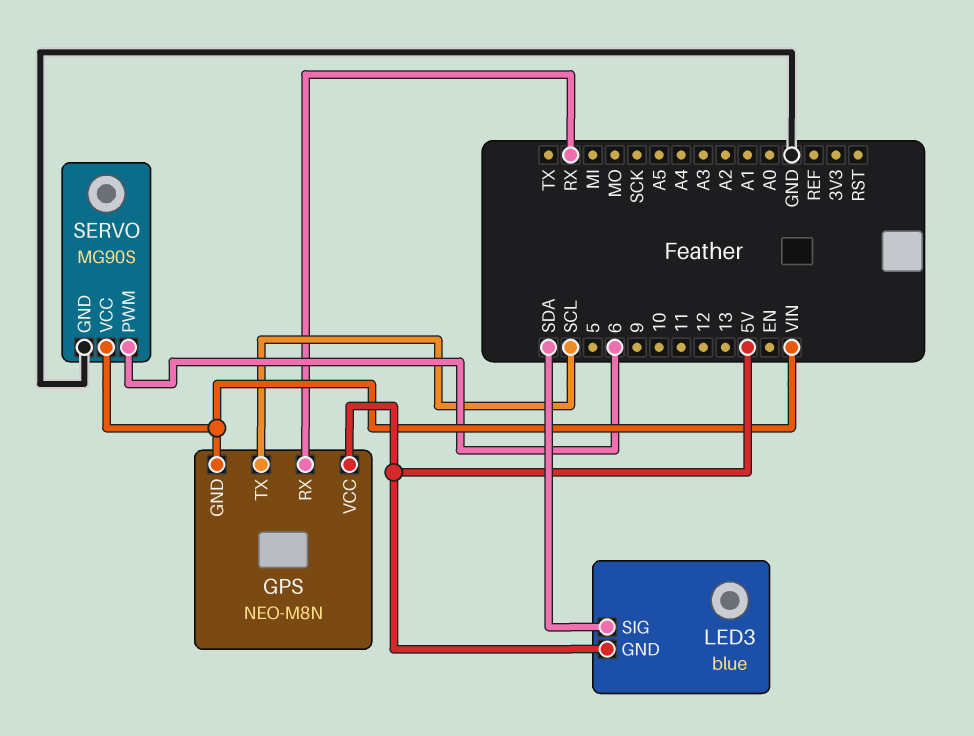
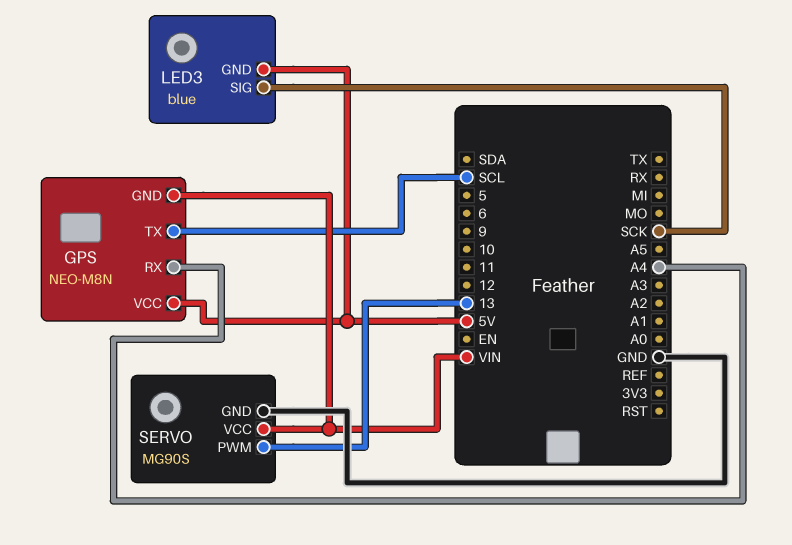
GPS pin RX: RX -> A4
LED3 pin SIG: SDA -> SCK
SERVO pin PWM: 6 -> 13

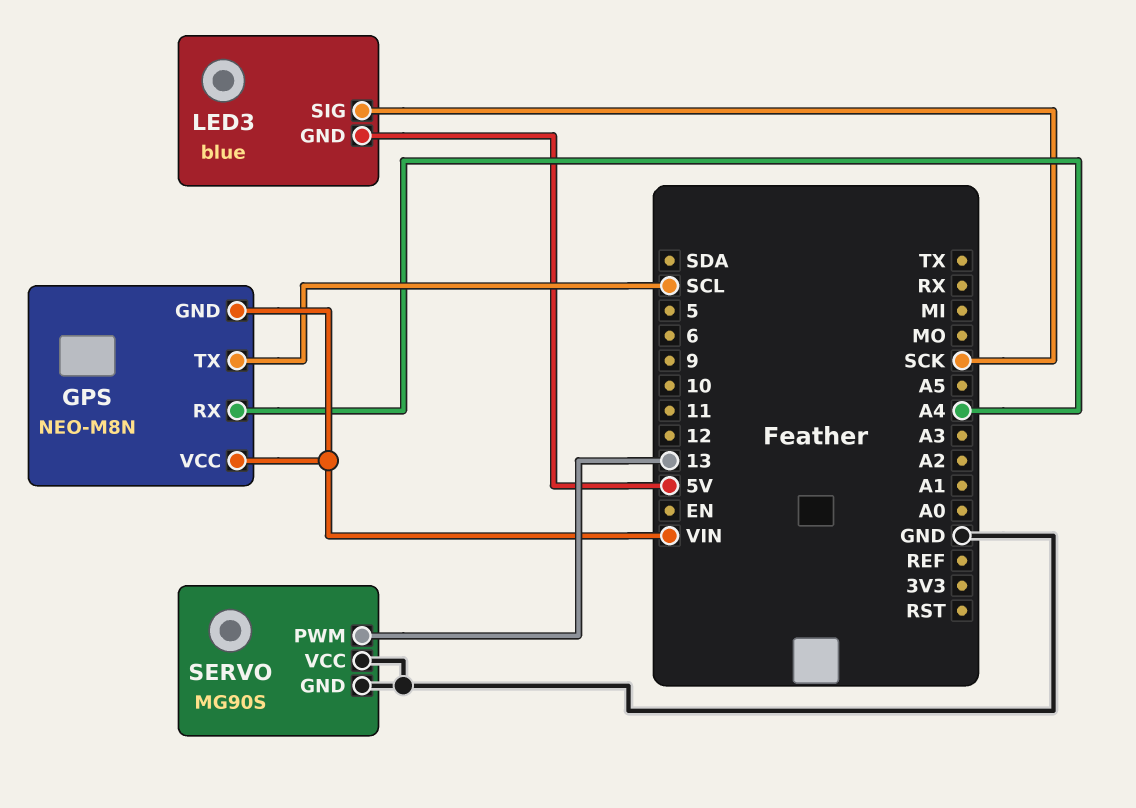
GPS pin VCC: 5V -> VIN
SERVO pin VCC: VIN -> GND

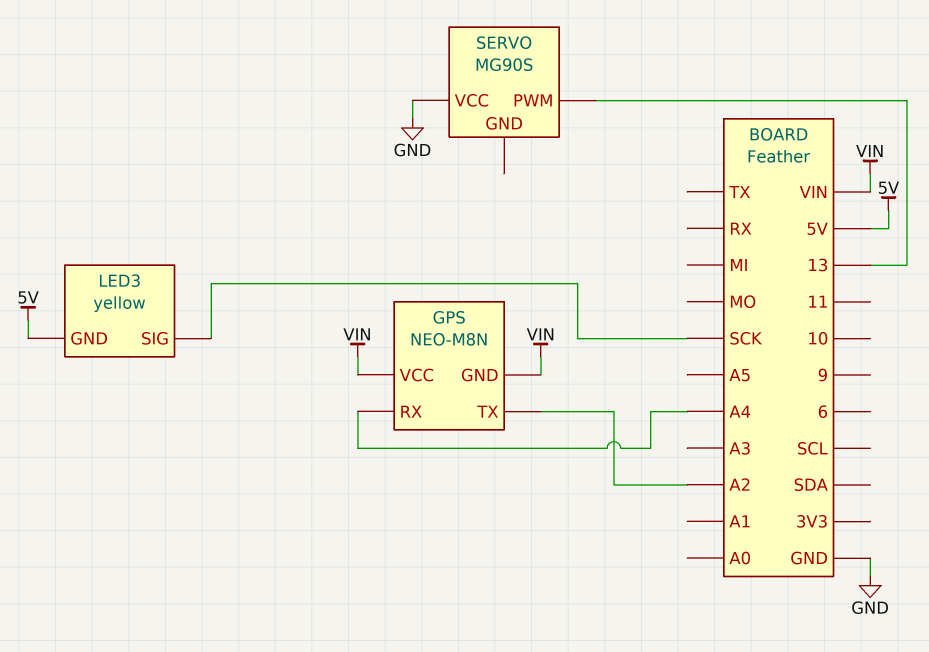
GPS pin TX: SCL -> A2
LED3: blue -> yellow
SERVO pin GND: GND -> none

